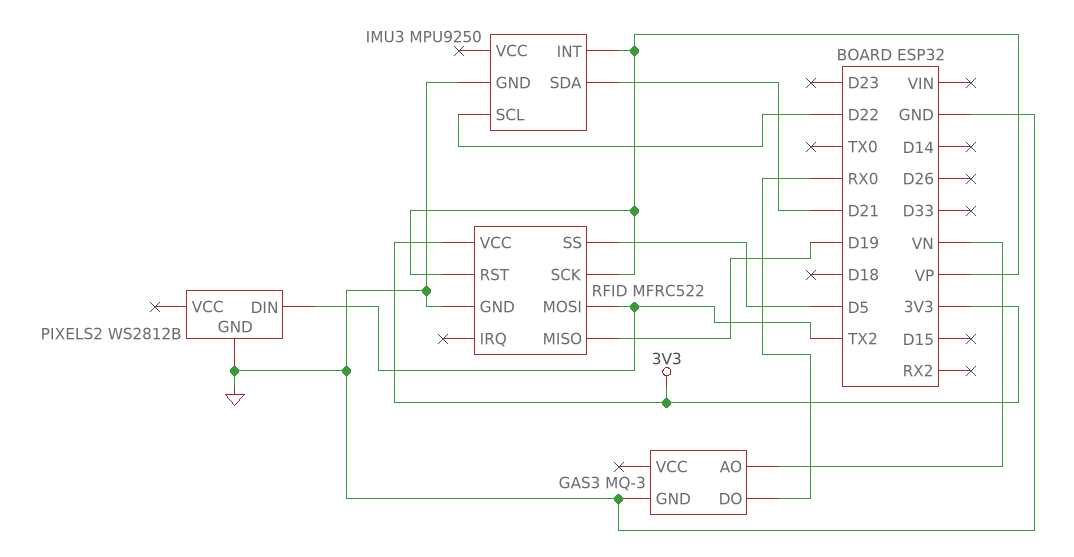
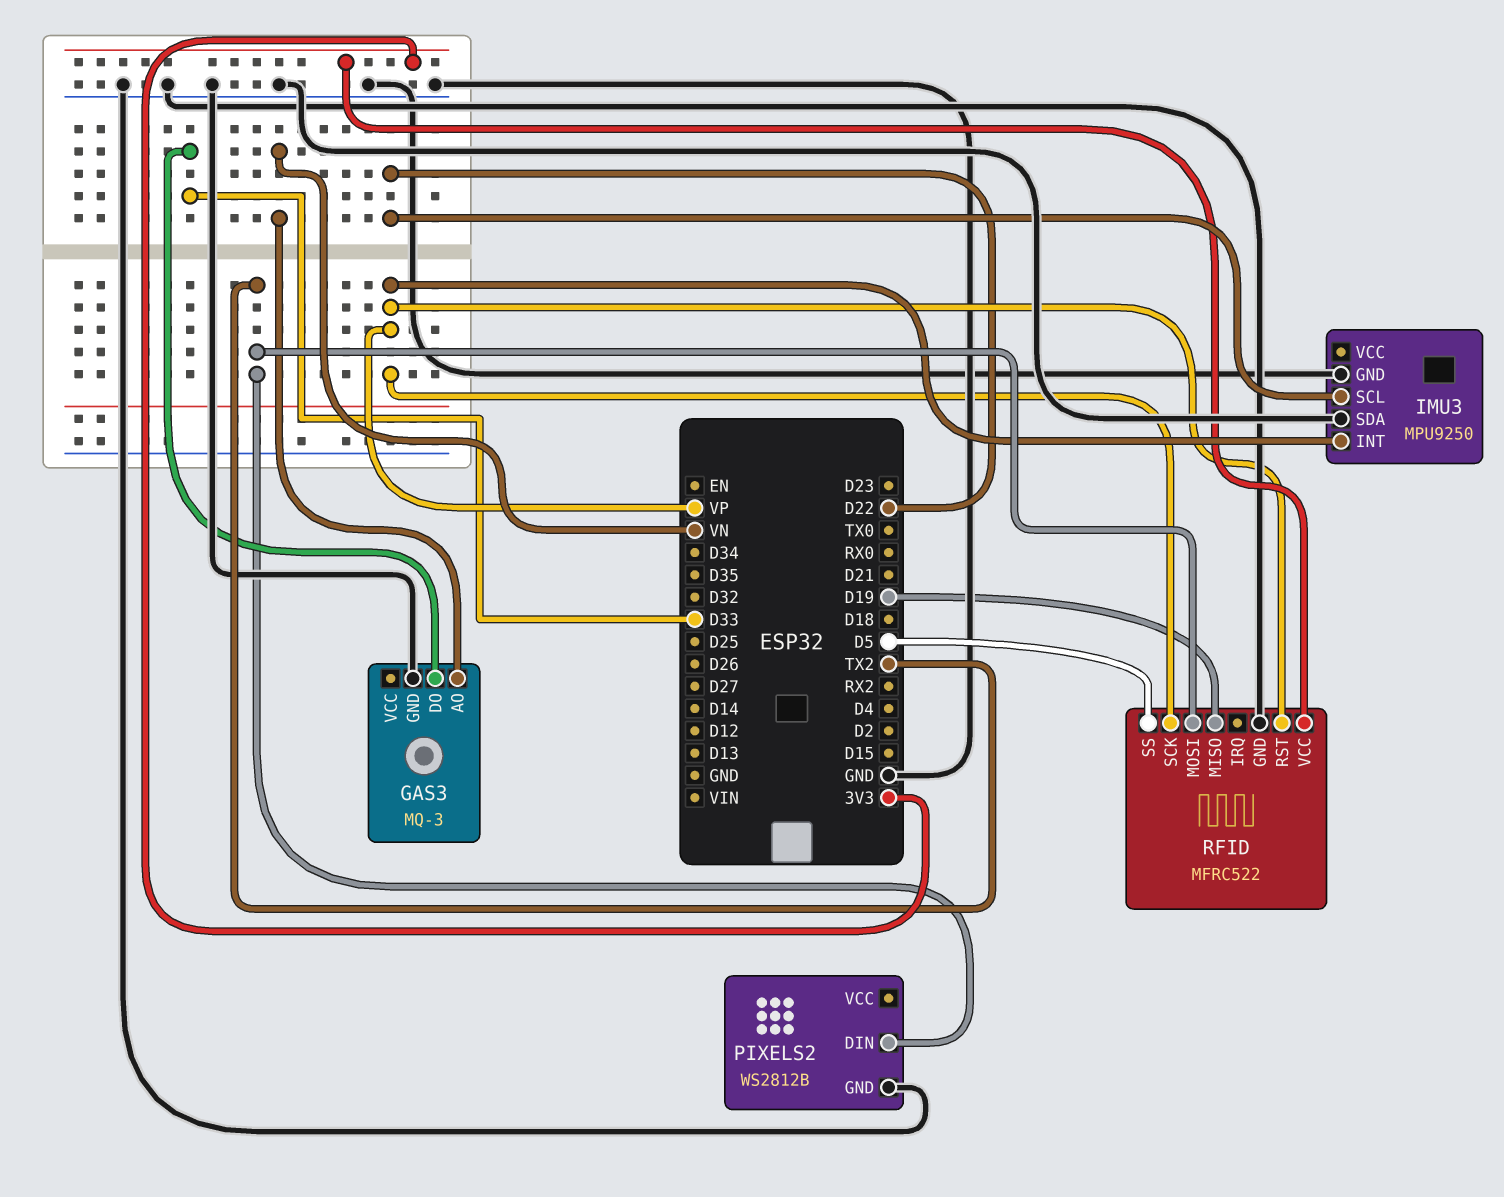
GAS3 pin DO: RX0 -> D33
IMU3 pin SDA: D21 -> GND

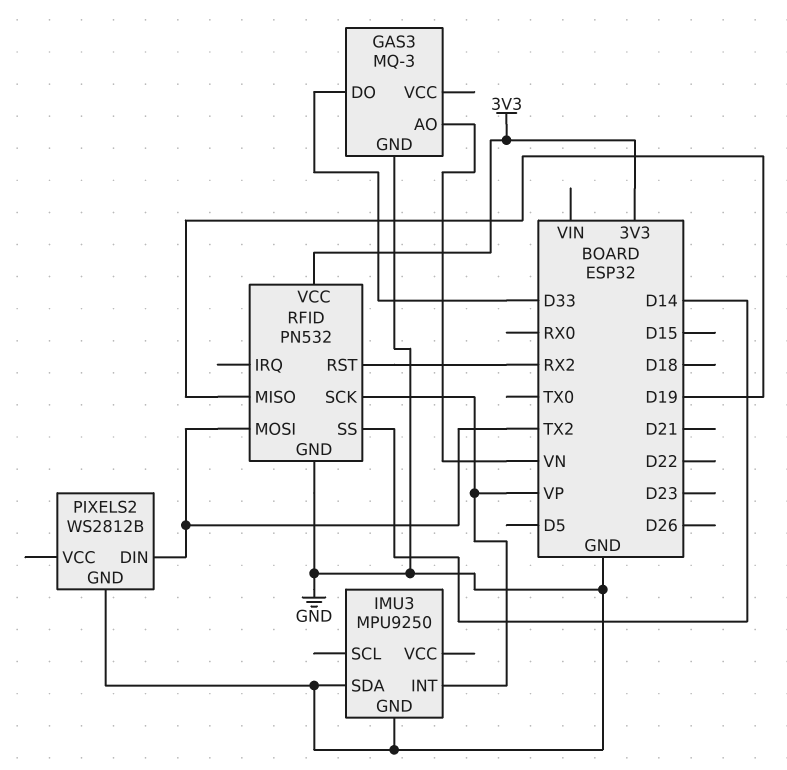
IMU3 pin SCL: D22 -> none
RFID: MFRC522 -> PN532
RFID pin RST: VP -> RX2
RFID pin SS: D5 -> D14

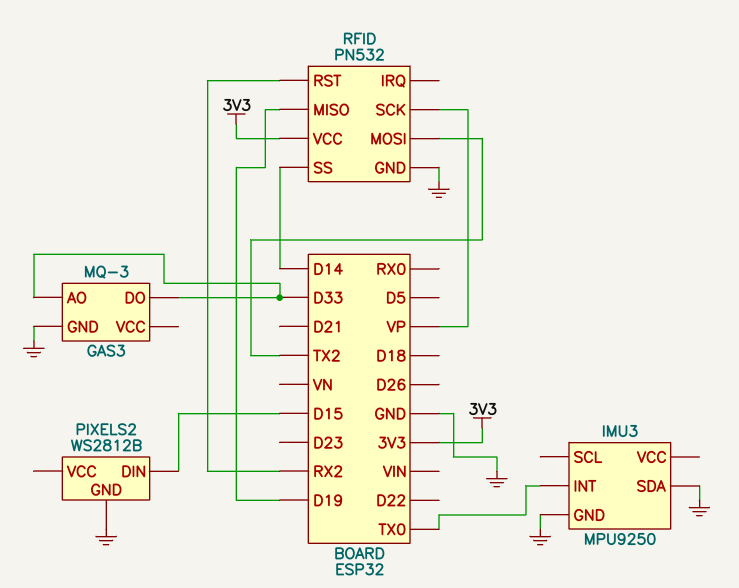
GAS3 pin AO: VN -> D33
IMU3 pin INT: VP -> TX0
PIXELS2 pin DIN: TX2 -> D15

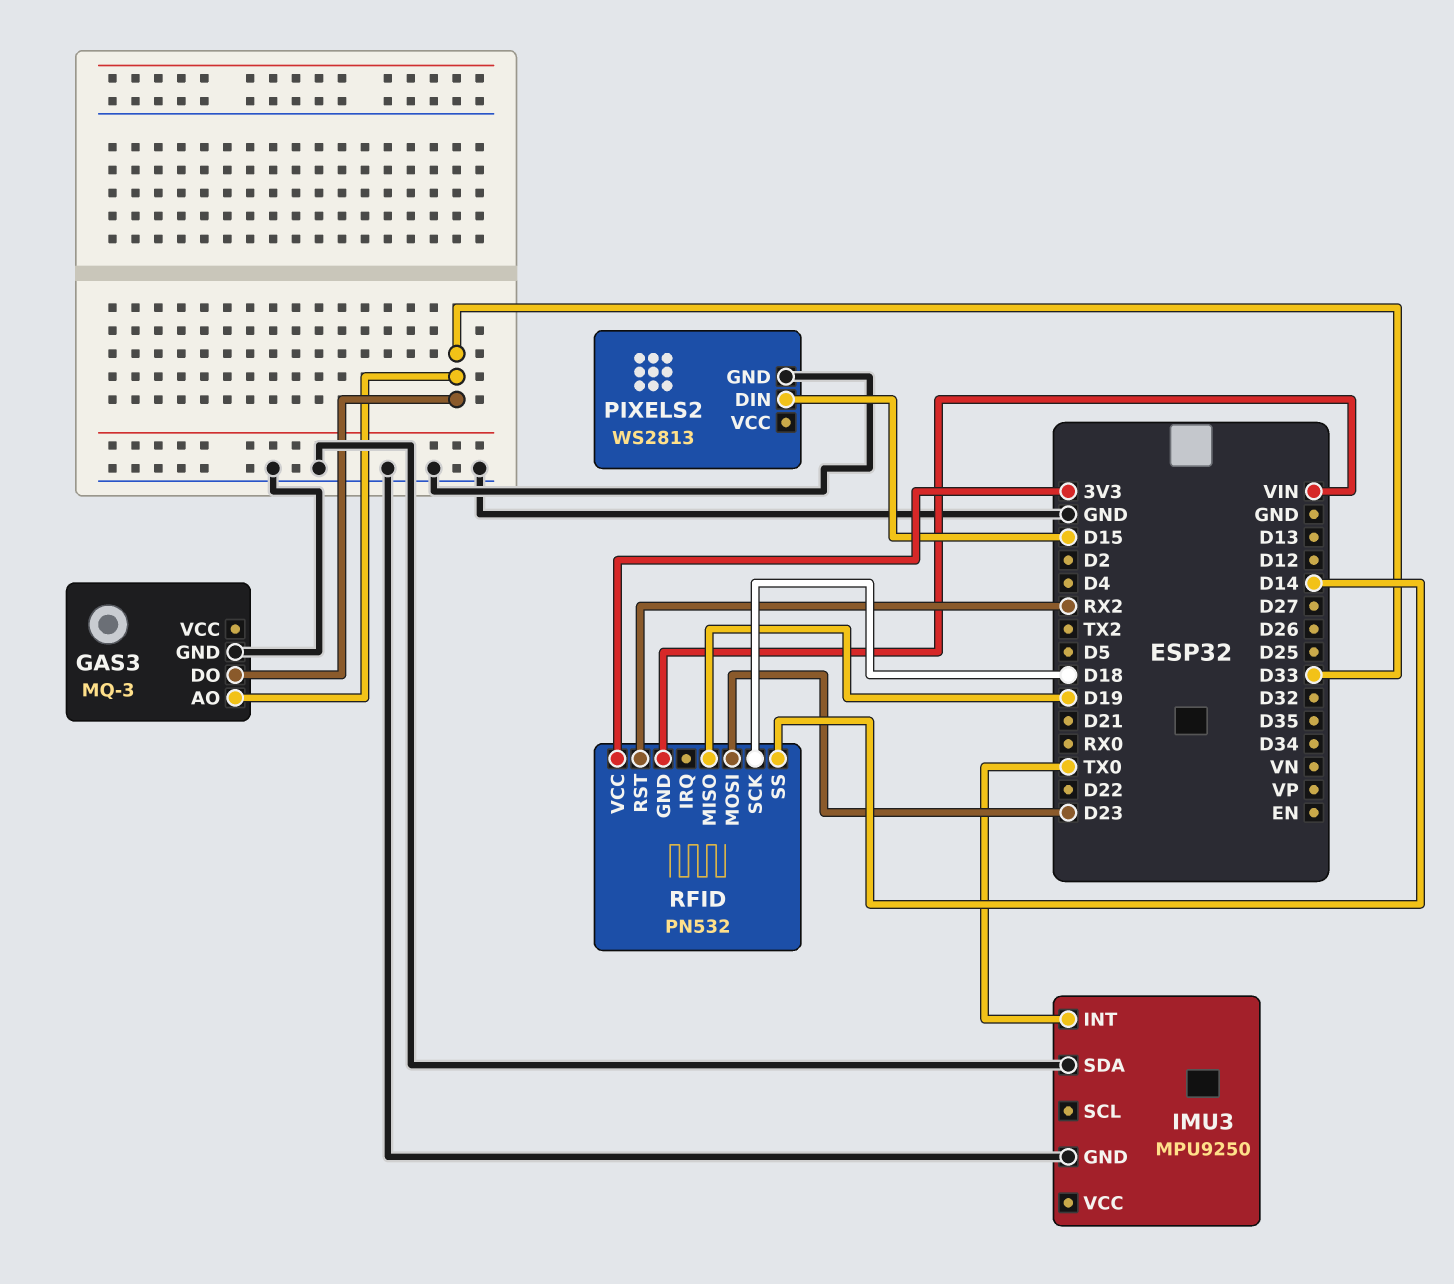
PIXELS2: WS2812B -> WS2813
RFID pin GND: GND -> VIN
RFID pin MOSI: TX2 -> D23
RFID pin SCK: VP -> D18

